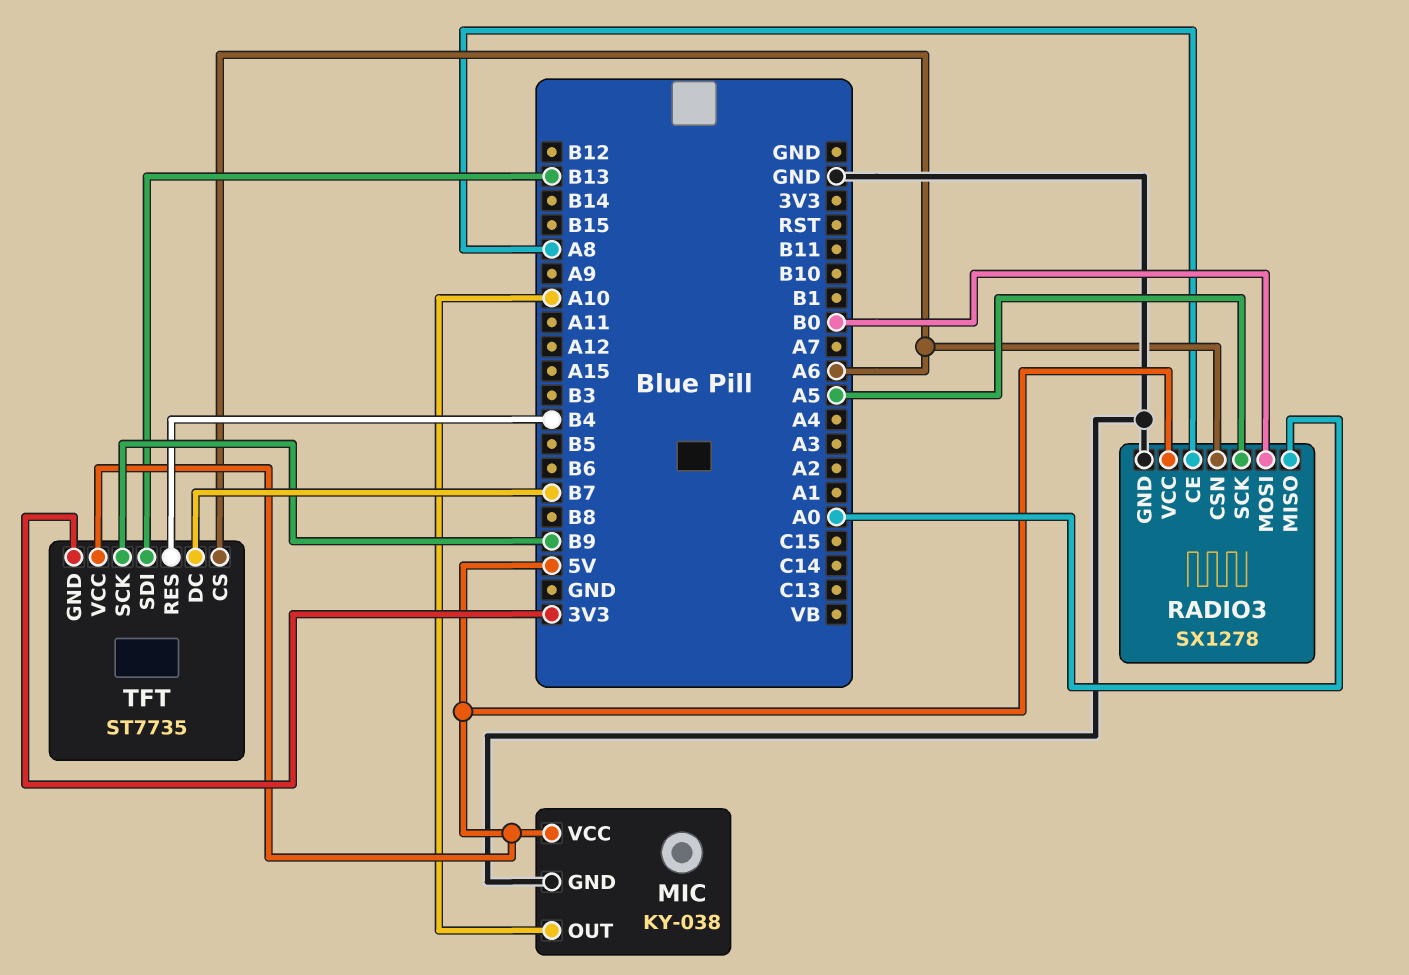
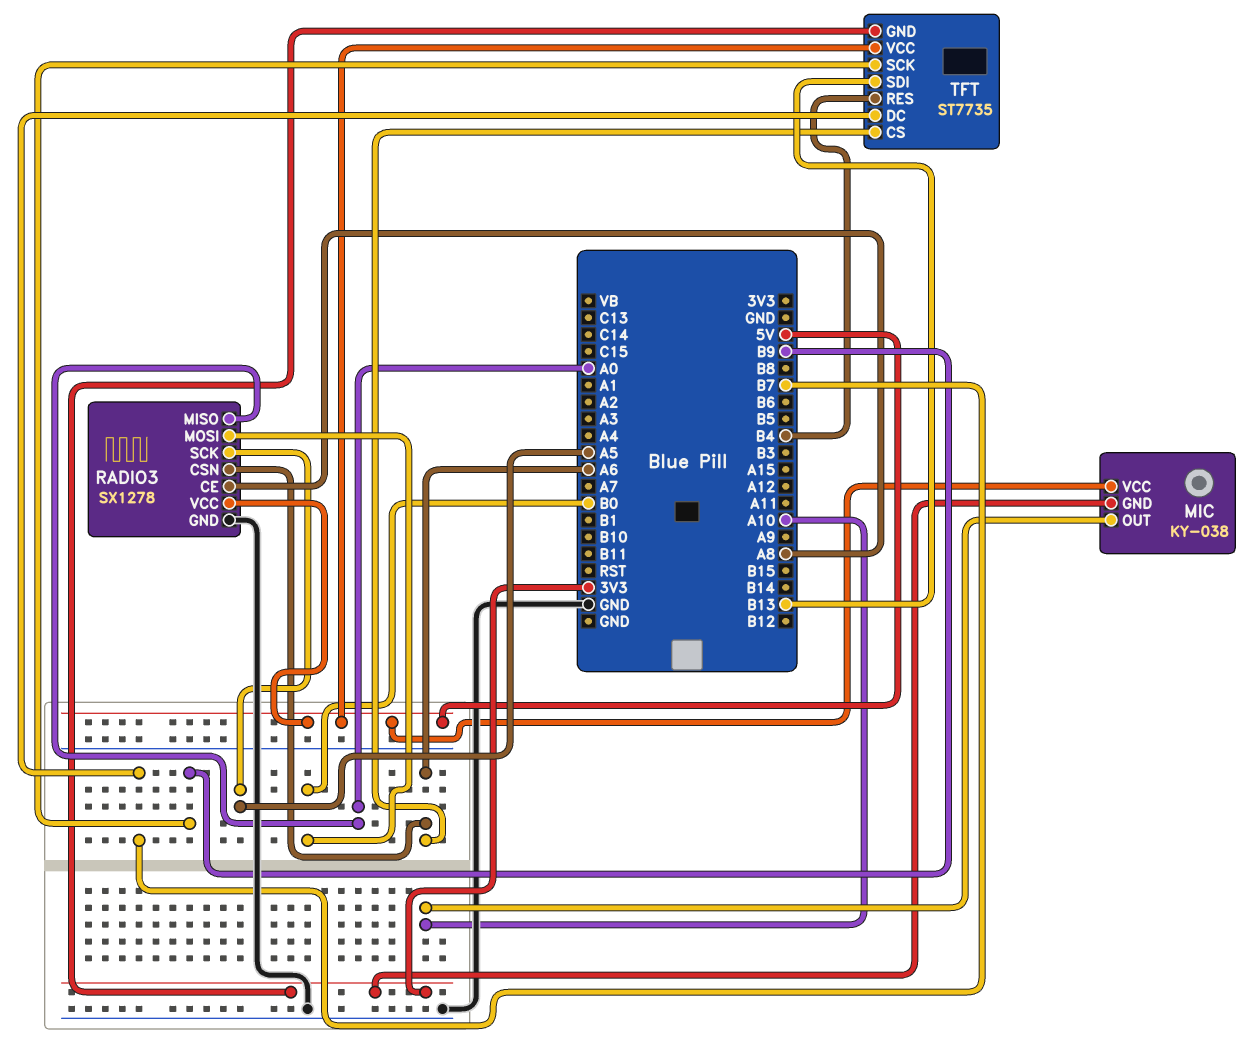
MIC pin GND: GND -> 3V3

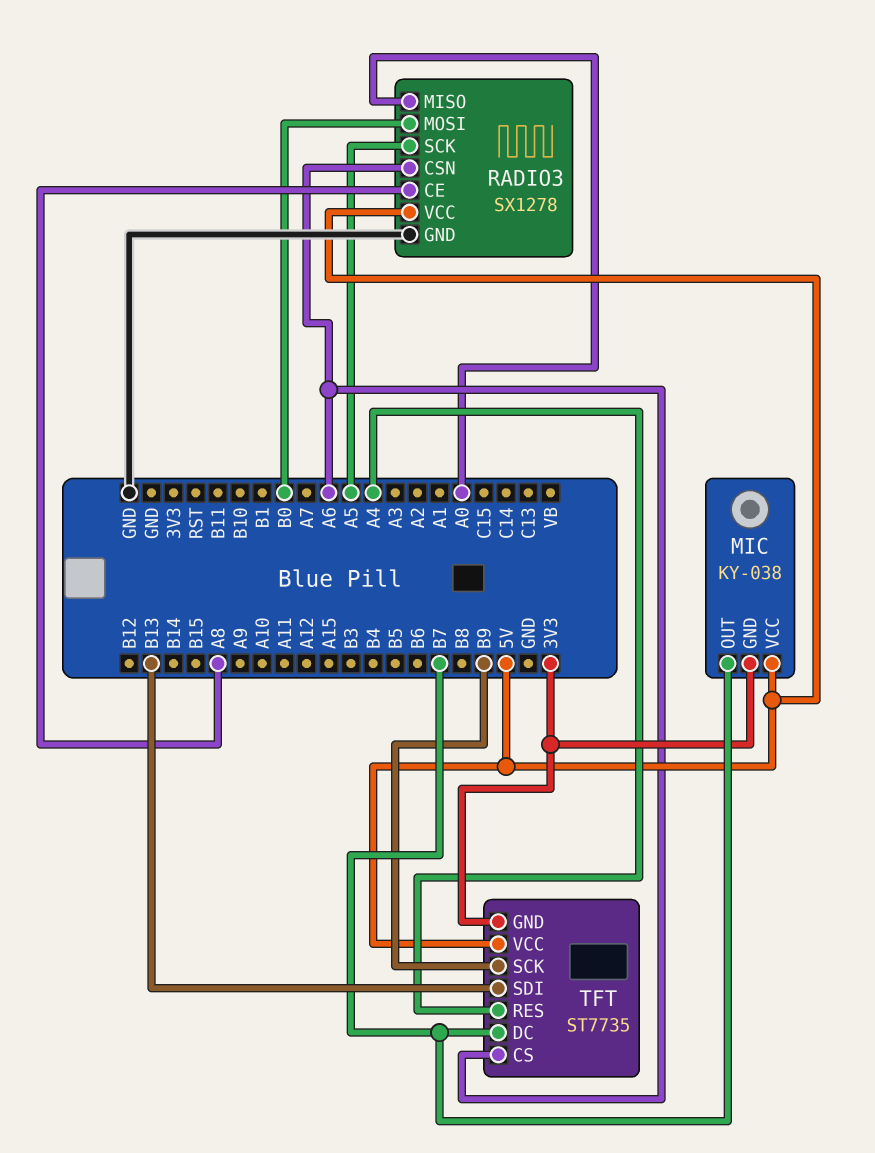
MIC pin OUT: A10 -> B7
TFT pin RES: B4 -> A4

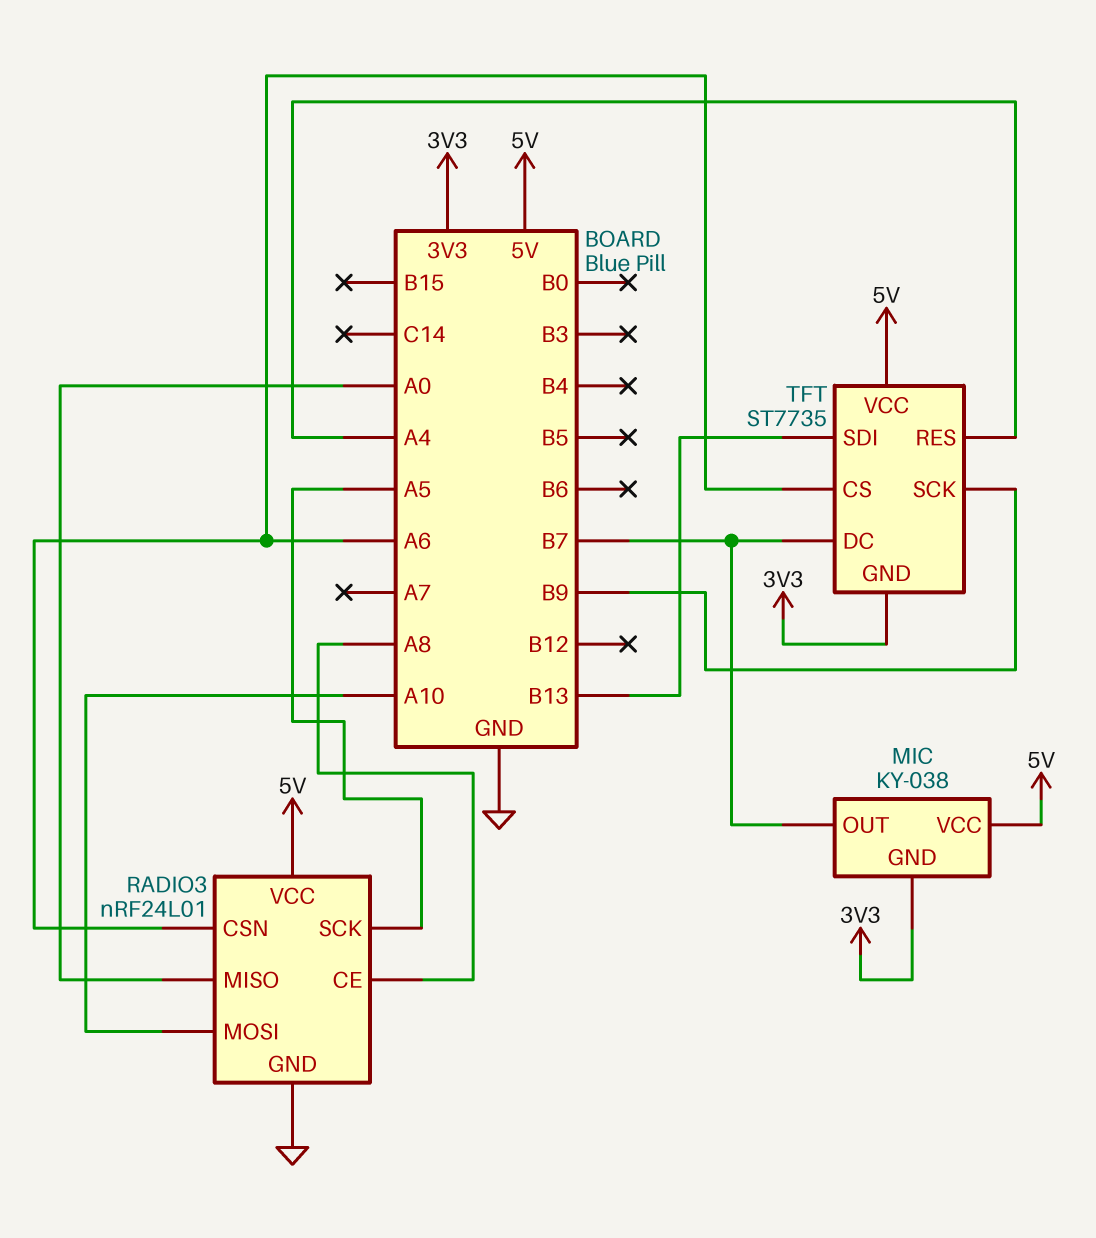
RADIO3: SX1278 -> nRF24L01
RADIO3 pin MOSI: B0 -> A10

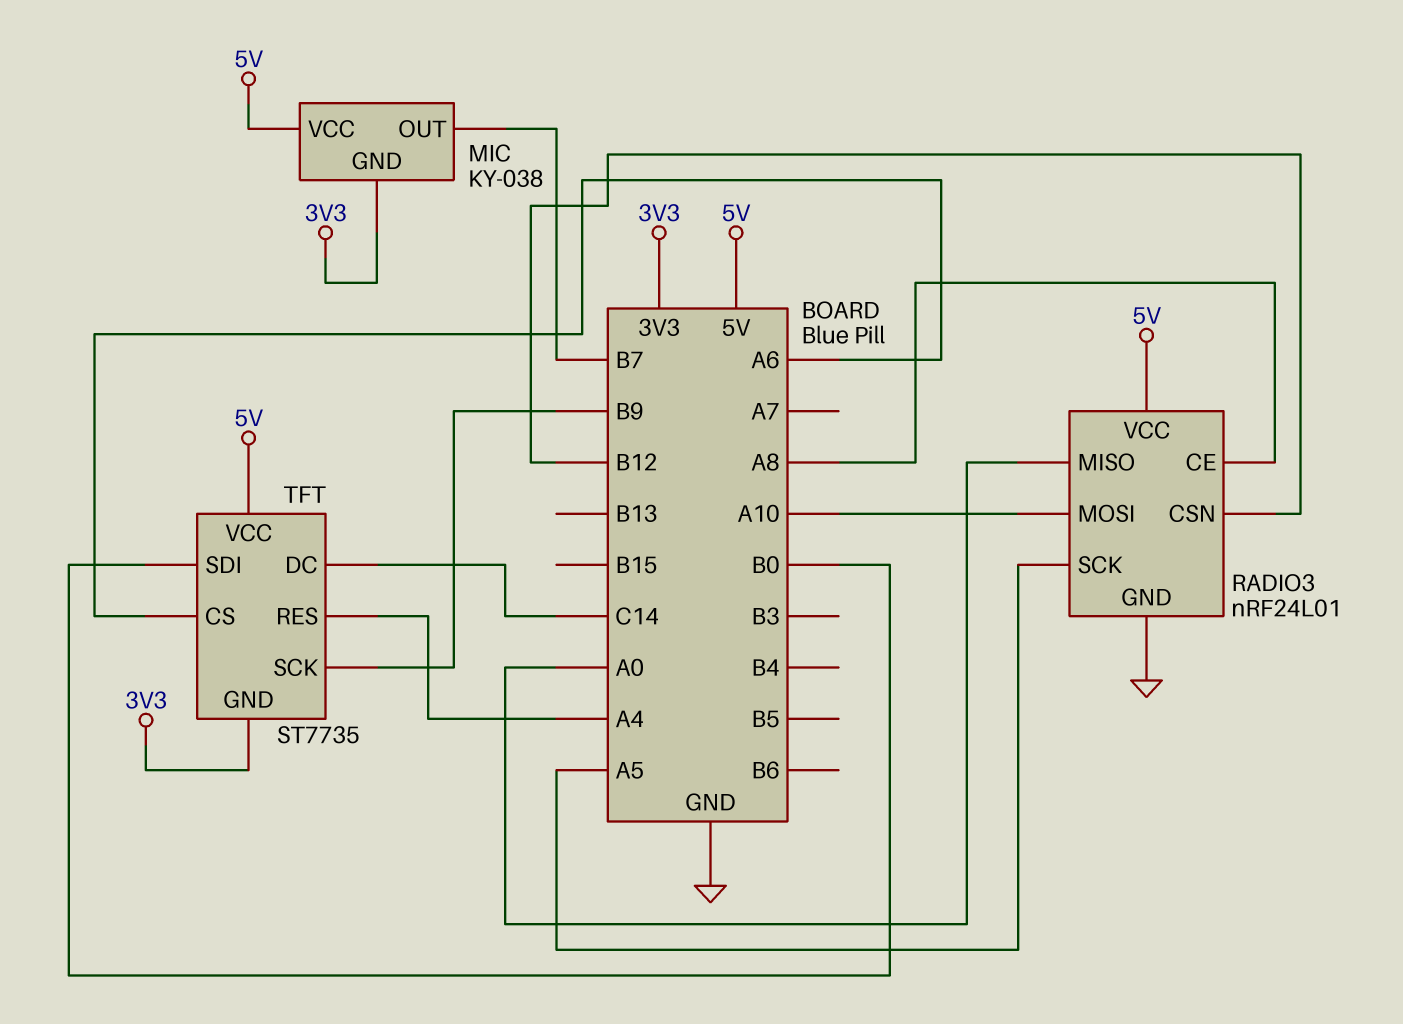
RADIO3 pin CSN: A6 -> B12
TFT pin DC: B7 -> C14
TFT pin SDI: B13 -> B0

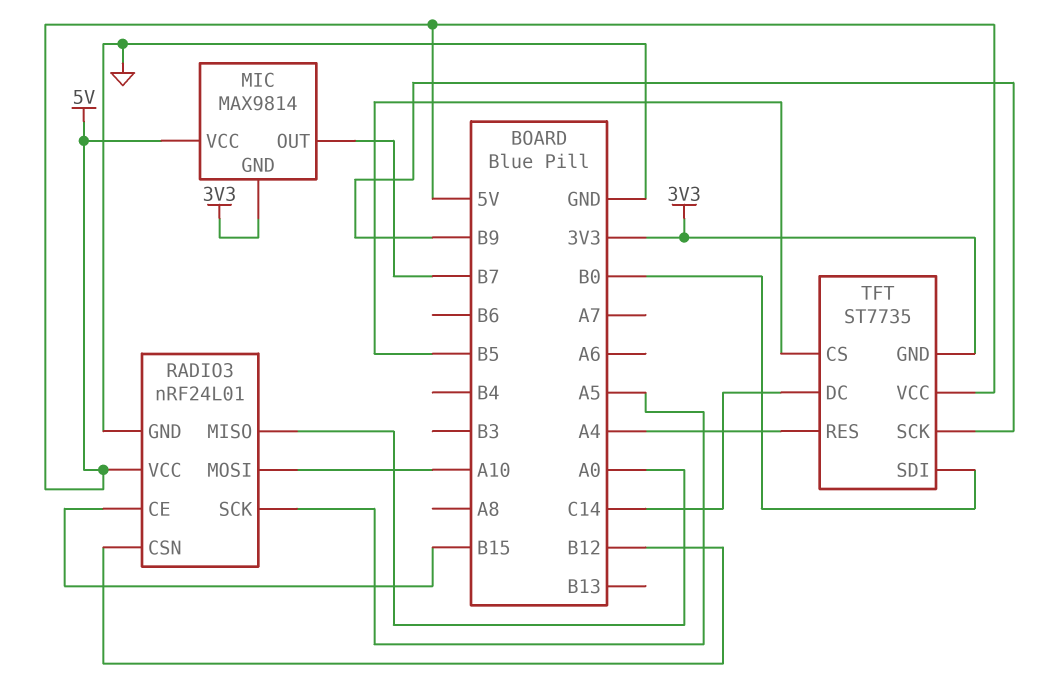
MIC: KY-038 -> MAX9814
RADIO3 pin CE: A8 -> B15
TFT pin CS: A6 -> B5

